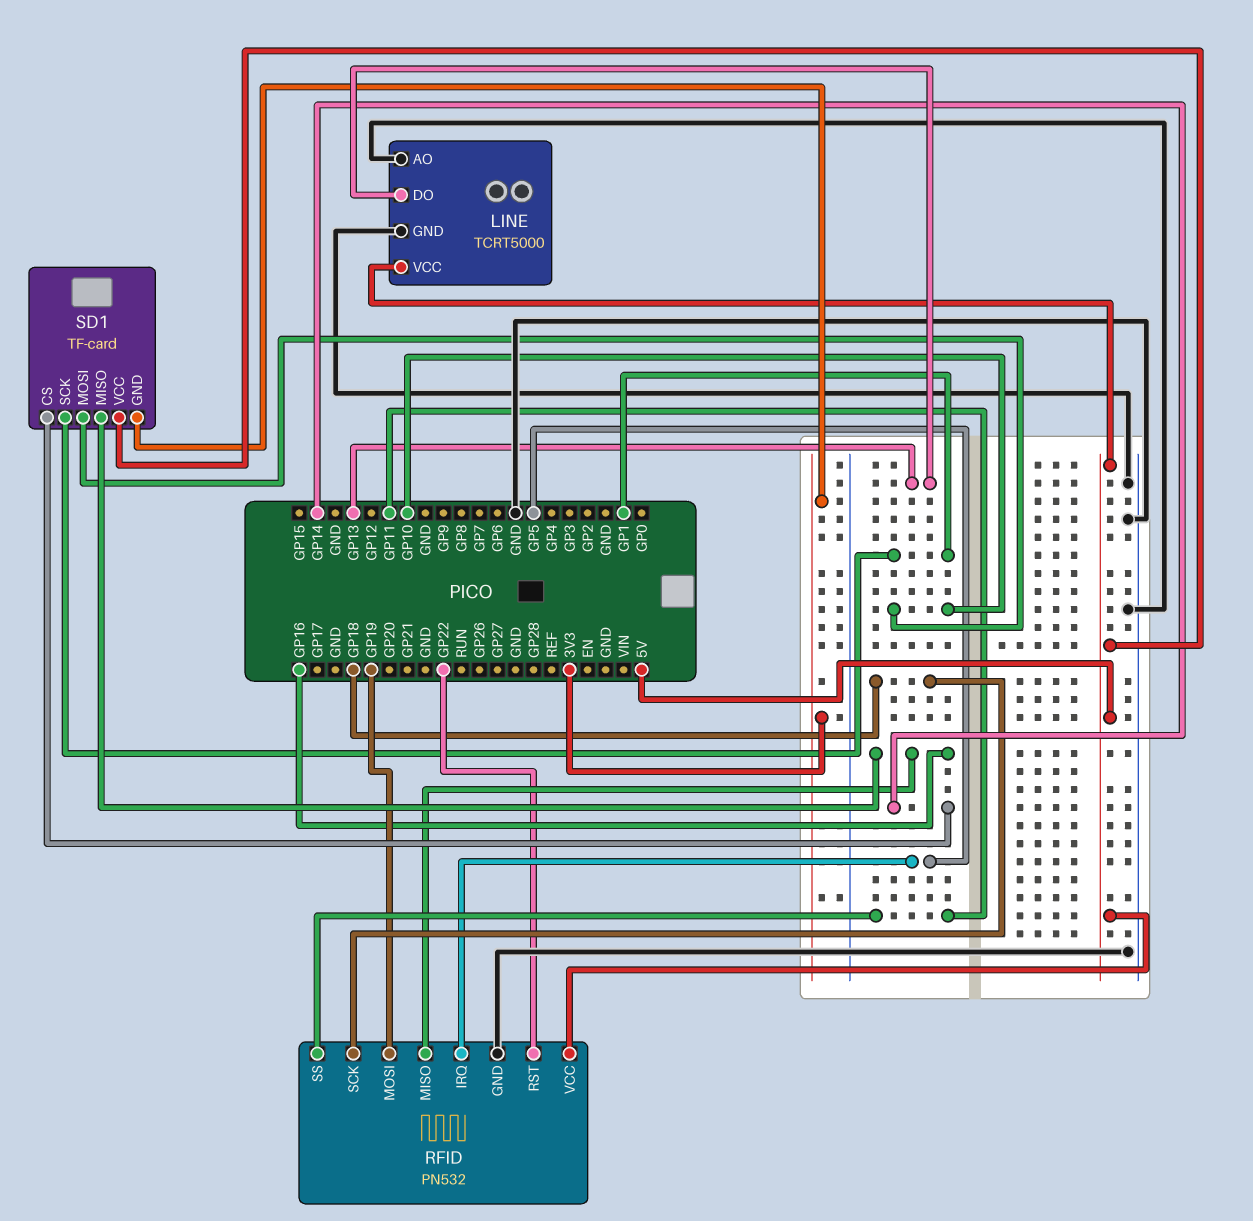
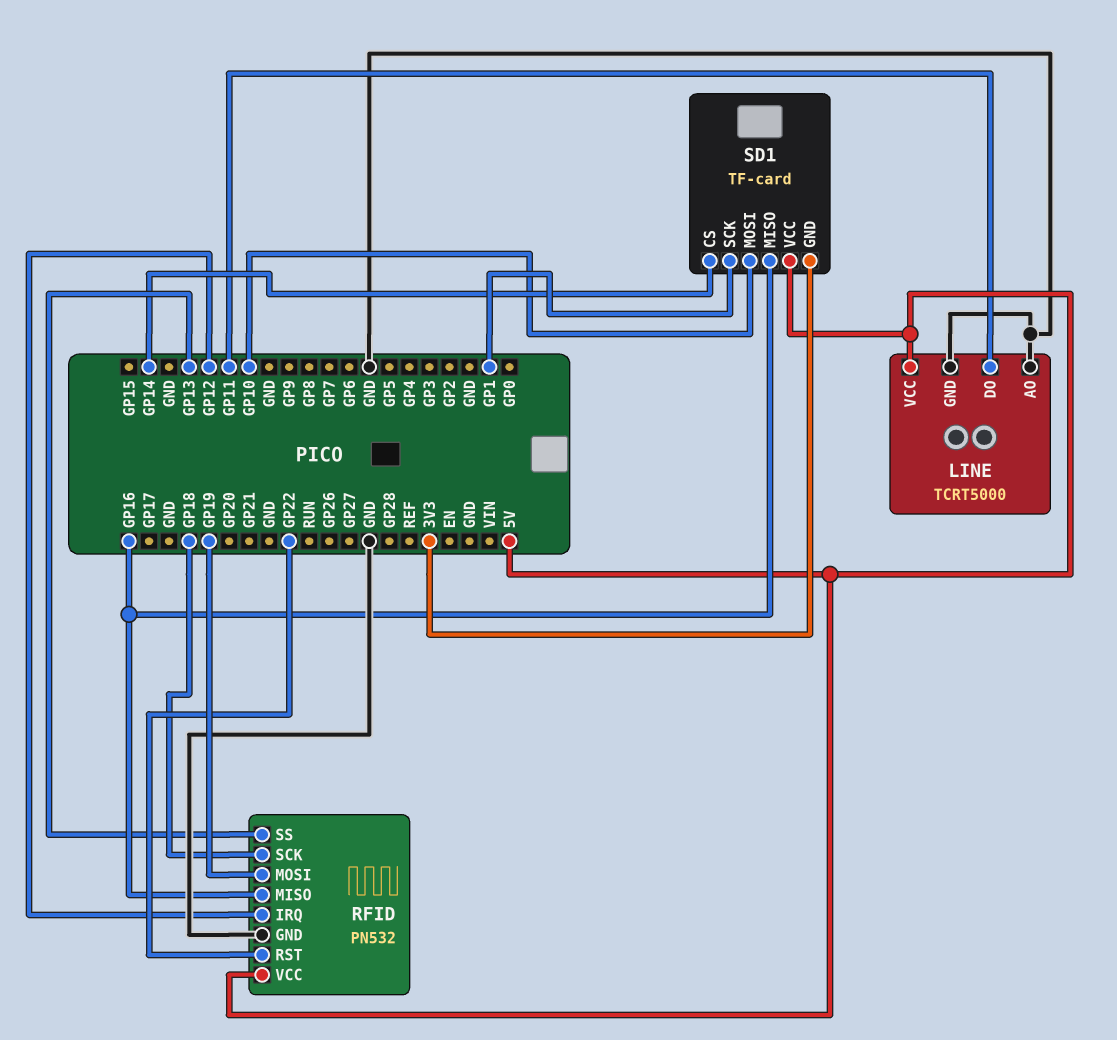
LINE pin DO: GP13 -> GP11
RFID pin IRQ: GP5 -> GP12
RFID pin SS: GP11 -> GP13

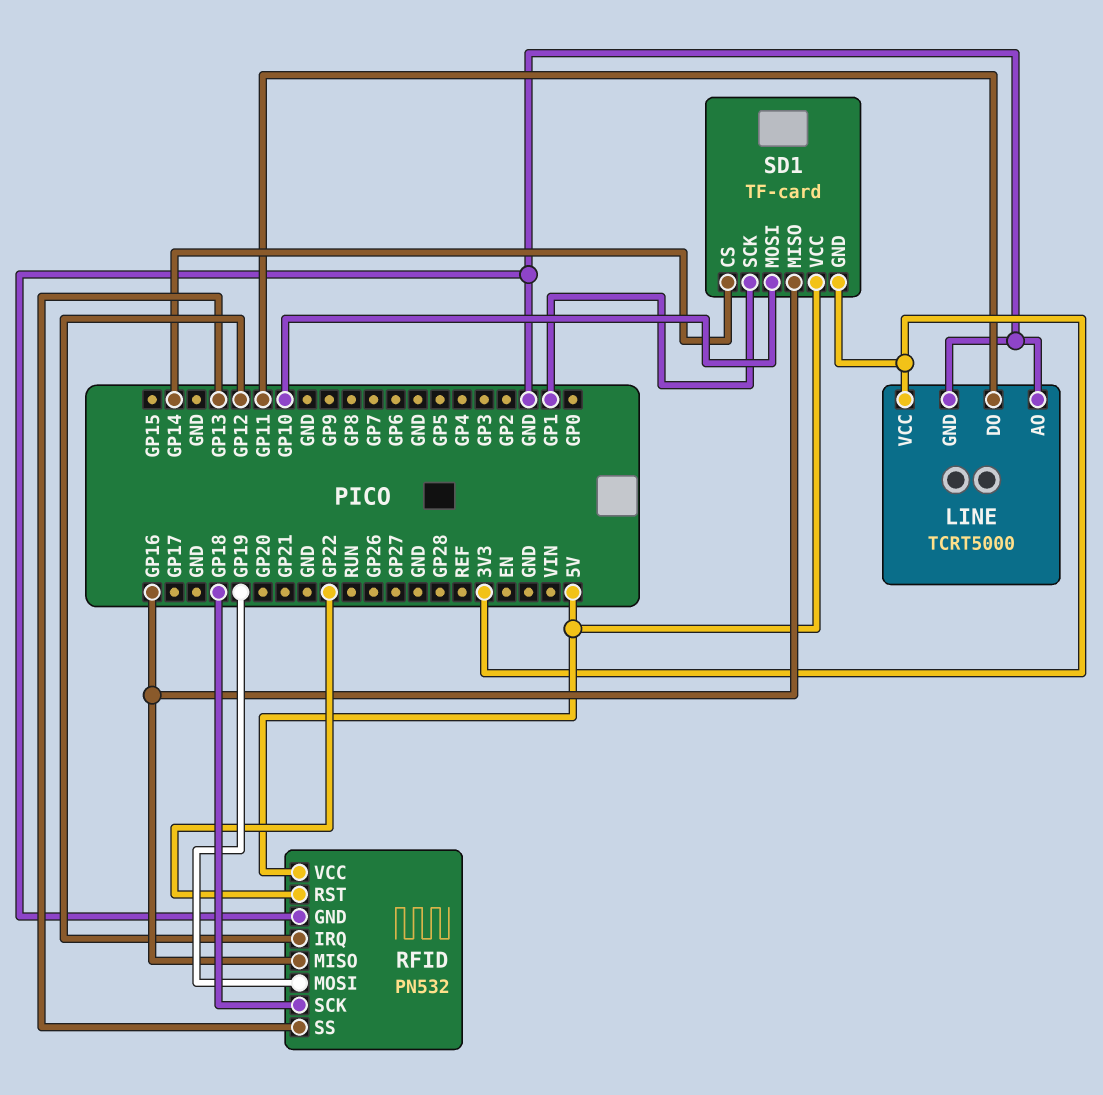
LINE pin VCC: 5V -> 3V3

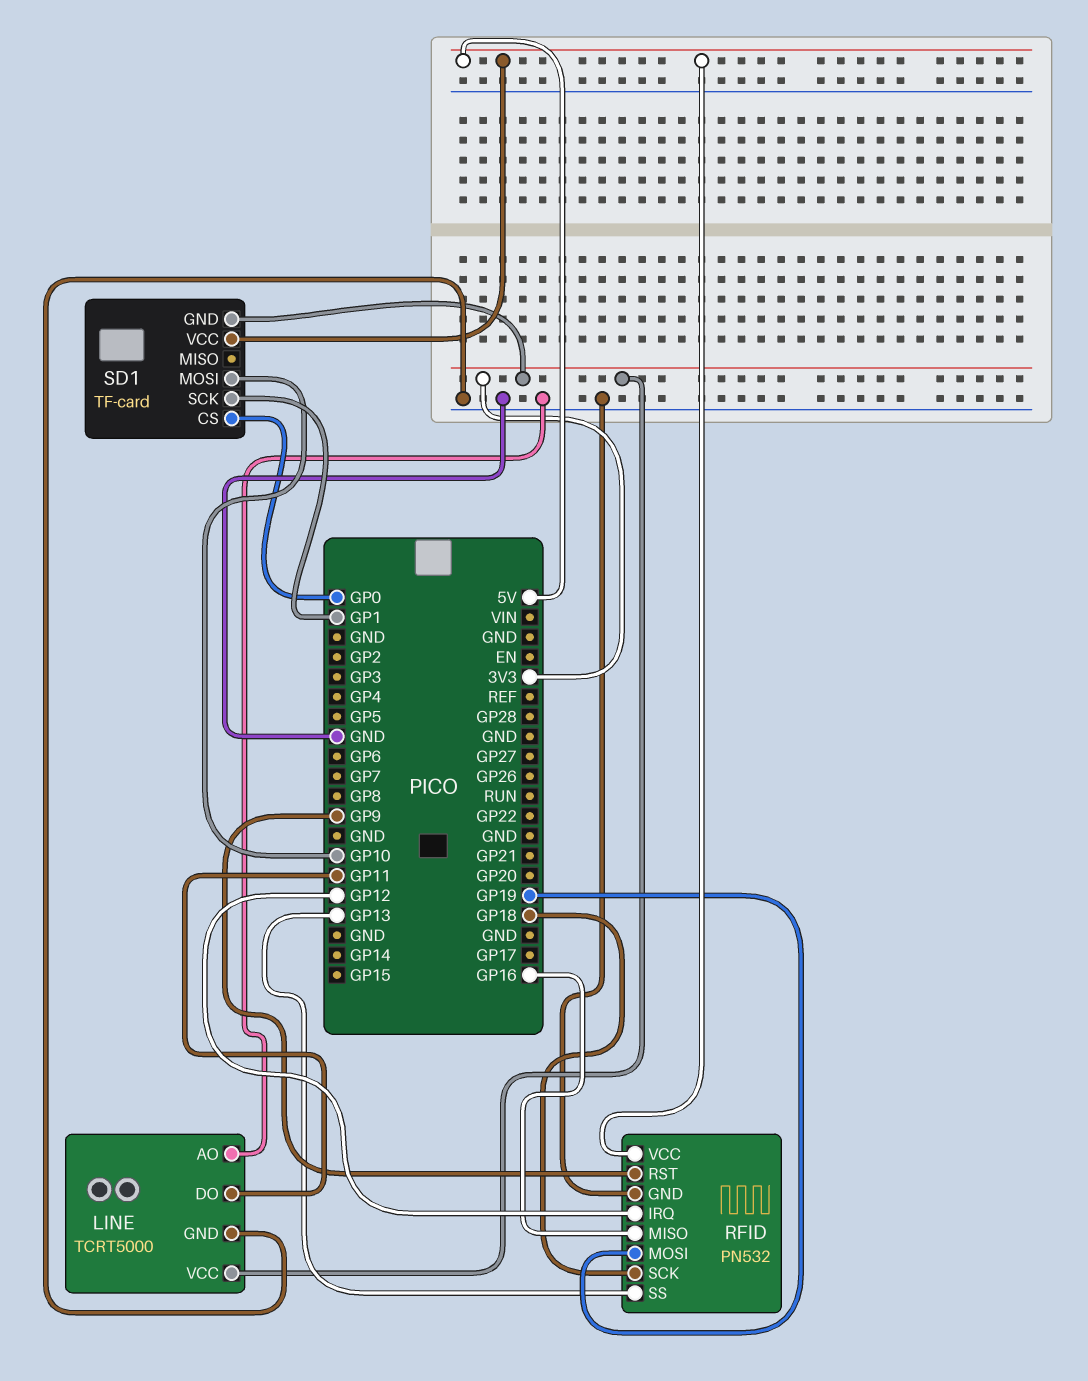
RFID pin RST: GP22 -> GP9
SD1 pin CS: GP14 -> GP0
SD1 pin MISO: GP16 -> none

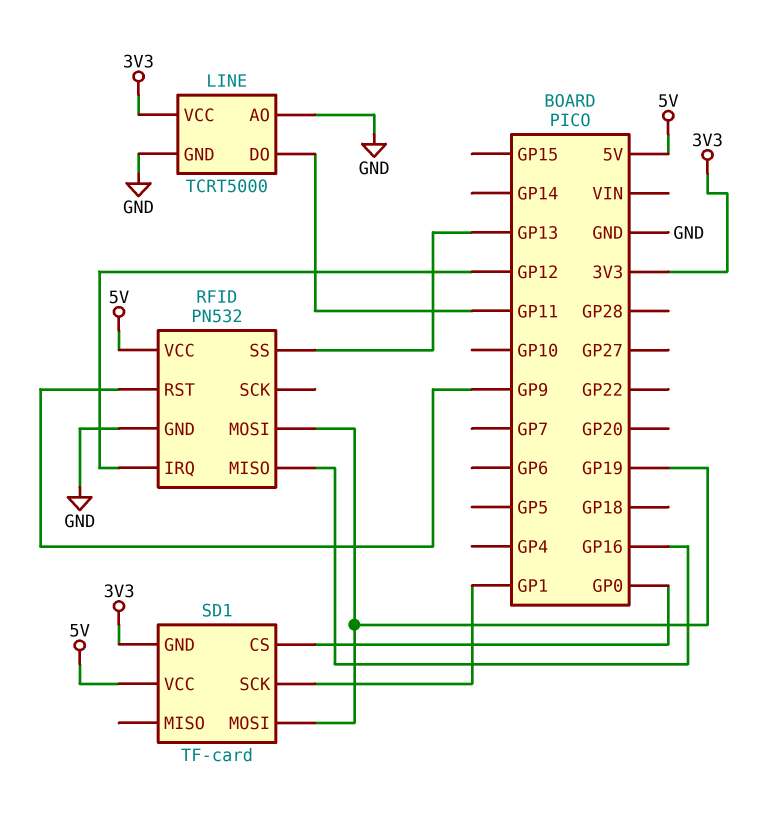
RFID pin SCK: GP18 -> none
SD1 pin MOSI: GP10 -> GP19

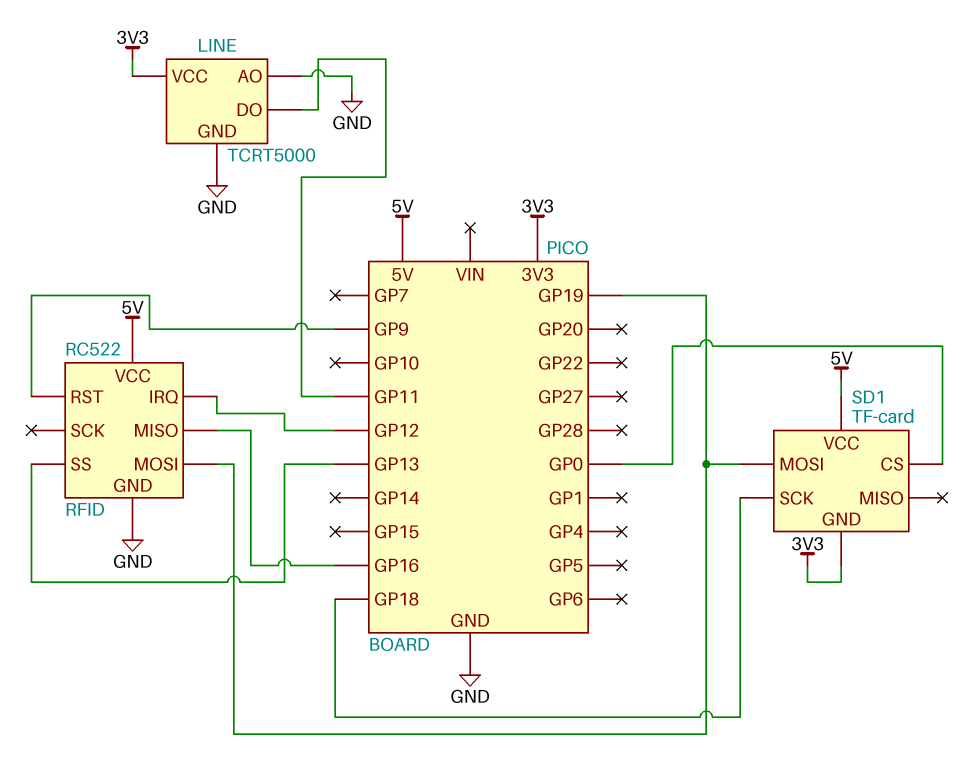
RFID: PN532 -> RC522
SD1 pin SCK: GP1 -> GP18

